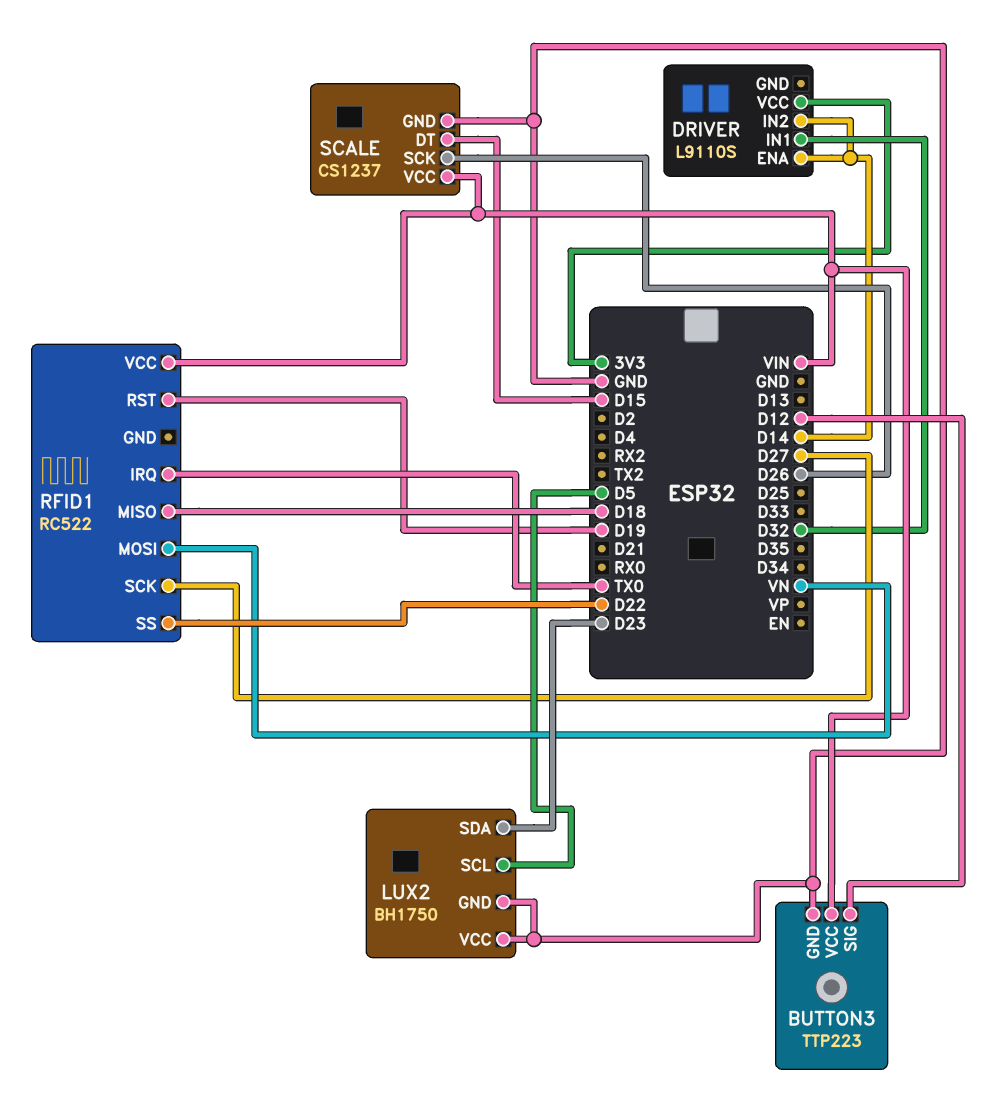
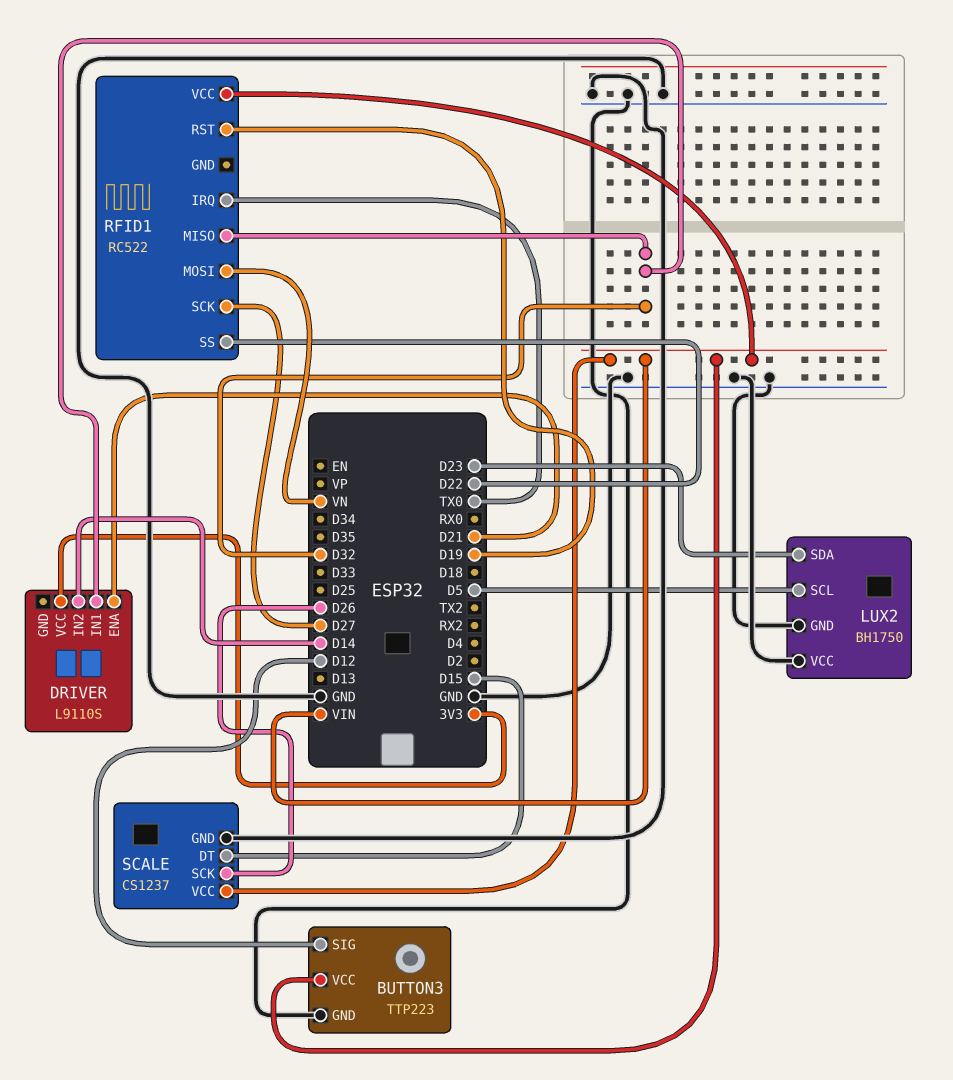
DRIVER pin ENA: D14 -> D21
RFID1 pin MISO: D18 -> D32

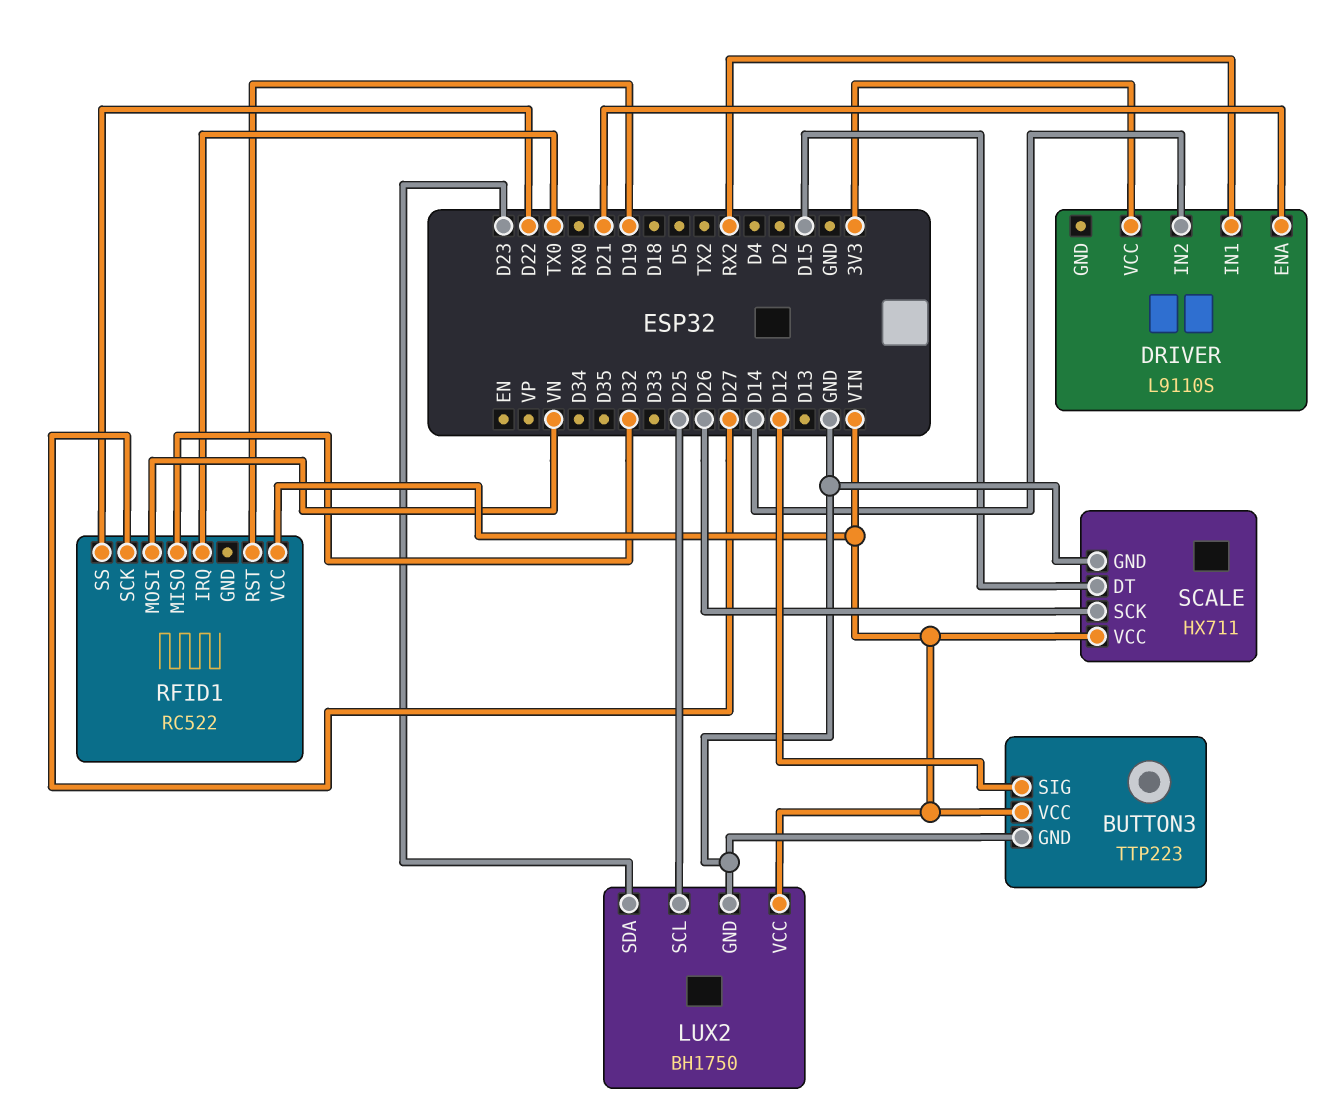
DRIVER pin IN1: D32 -> RX2
LUX2 pin SCL: D5 -> D25
LUX2 pin VCC: GND -> VIN
SCALE: CS1237 -> HX711

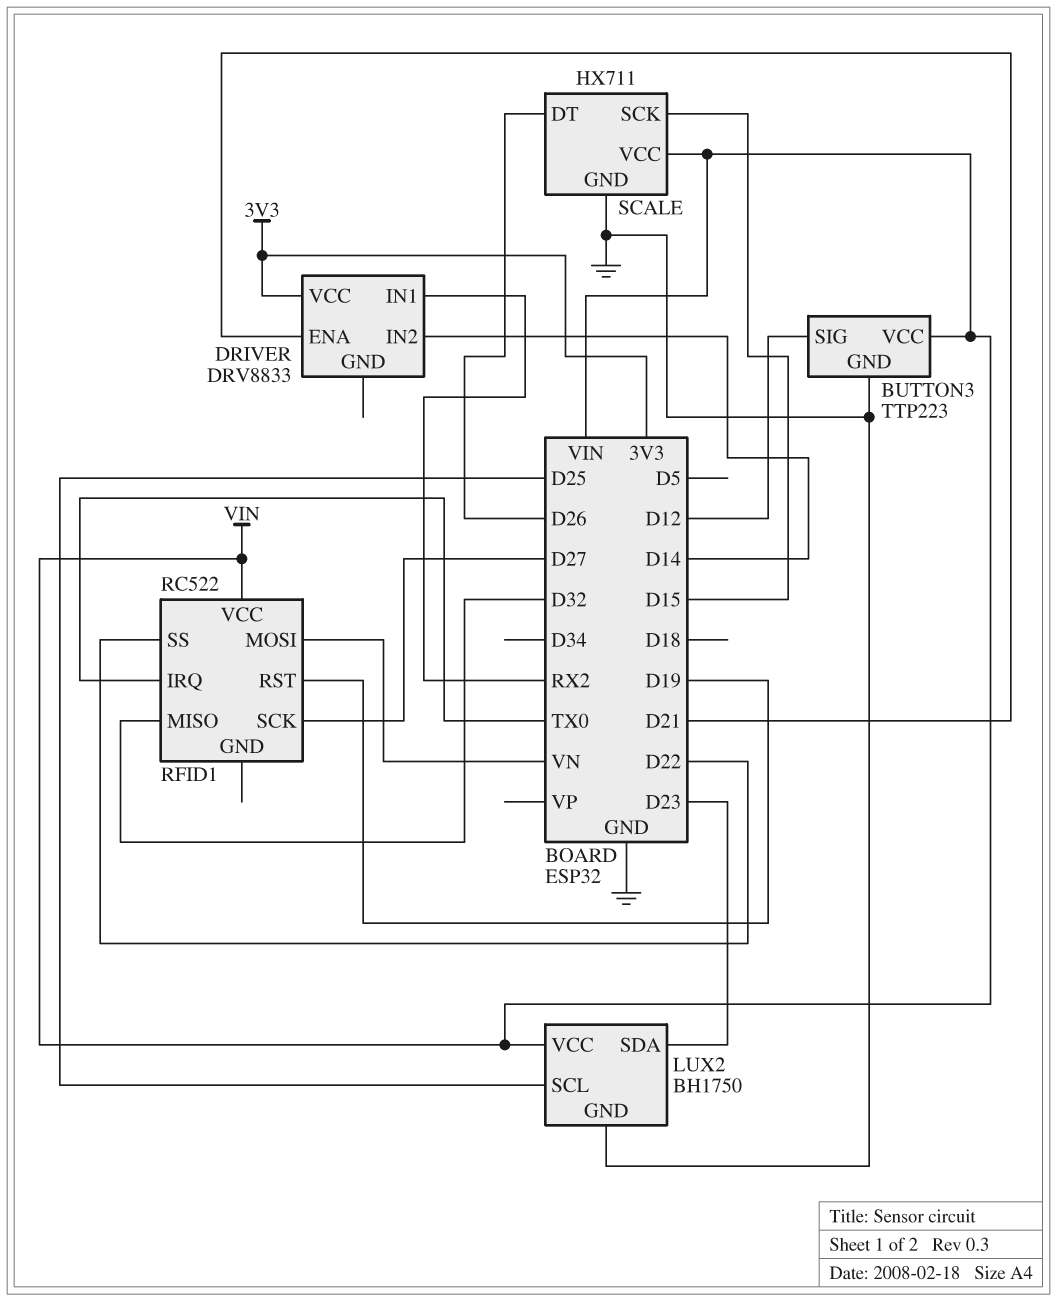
DRIVER: L9110S -> DRV8833
SCALE pin DT: D15 -> D26
SCALE pin SCK: D26 -> D15

